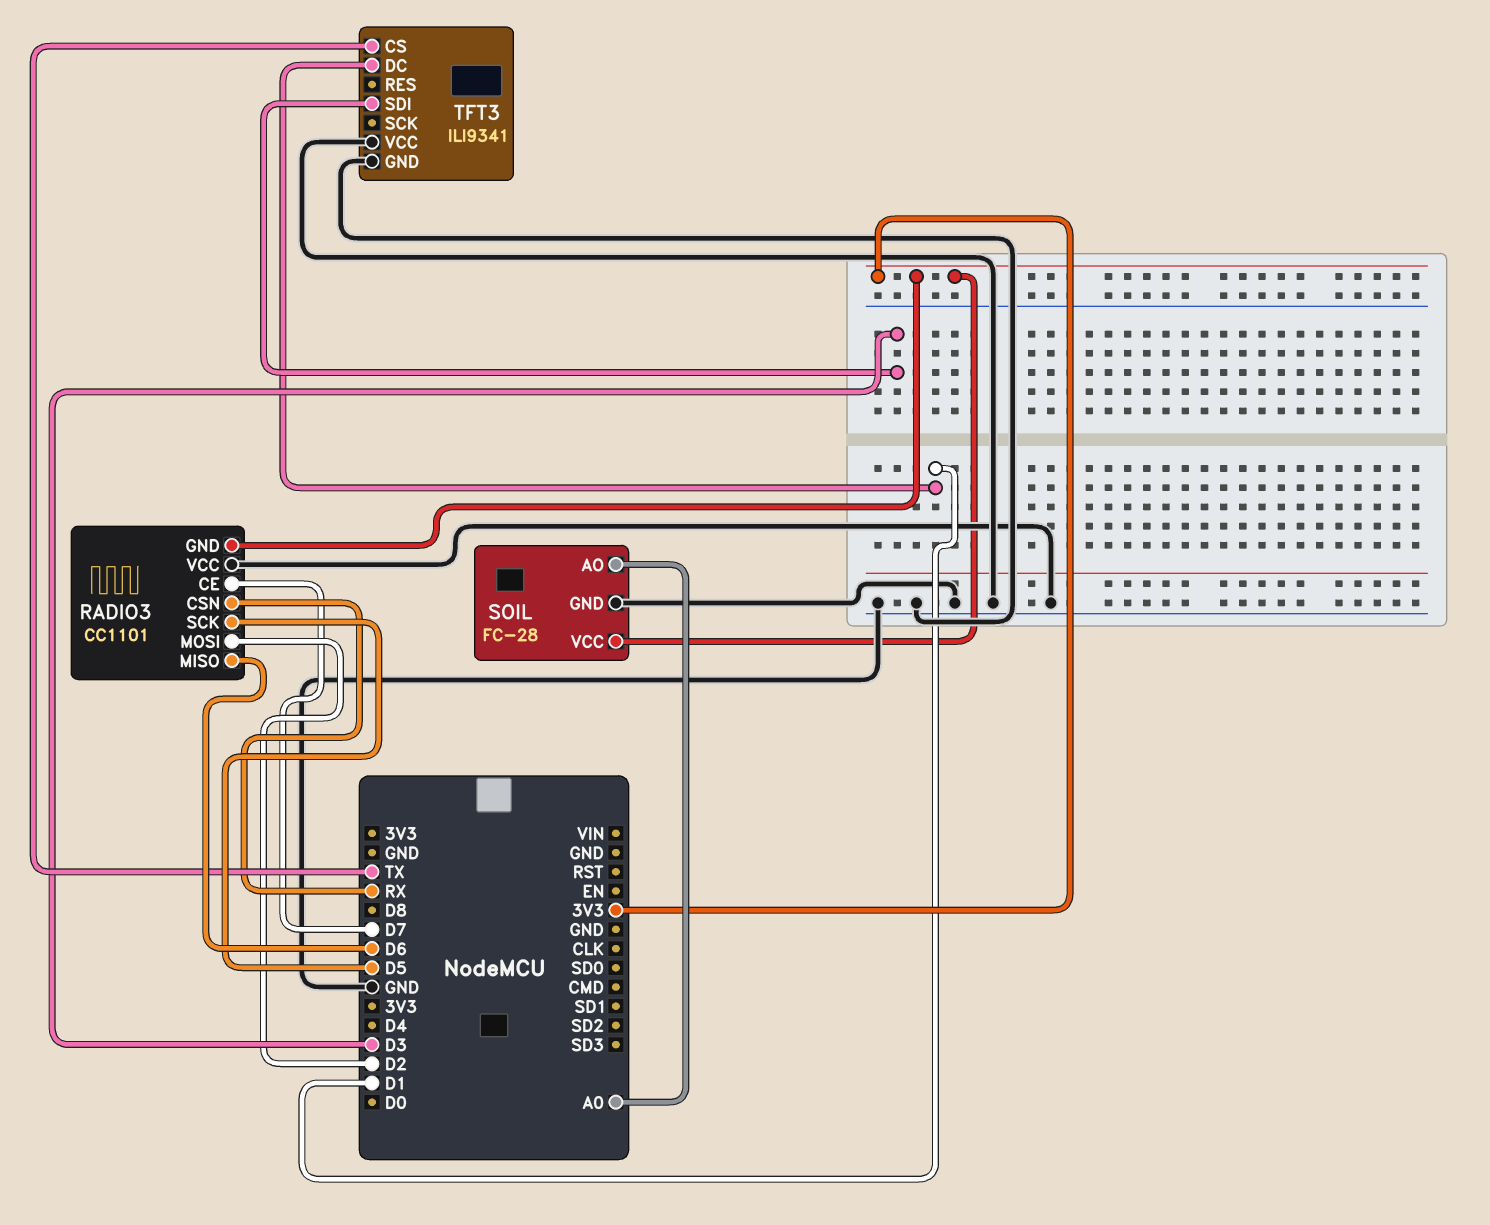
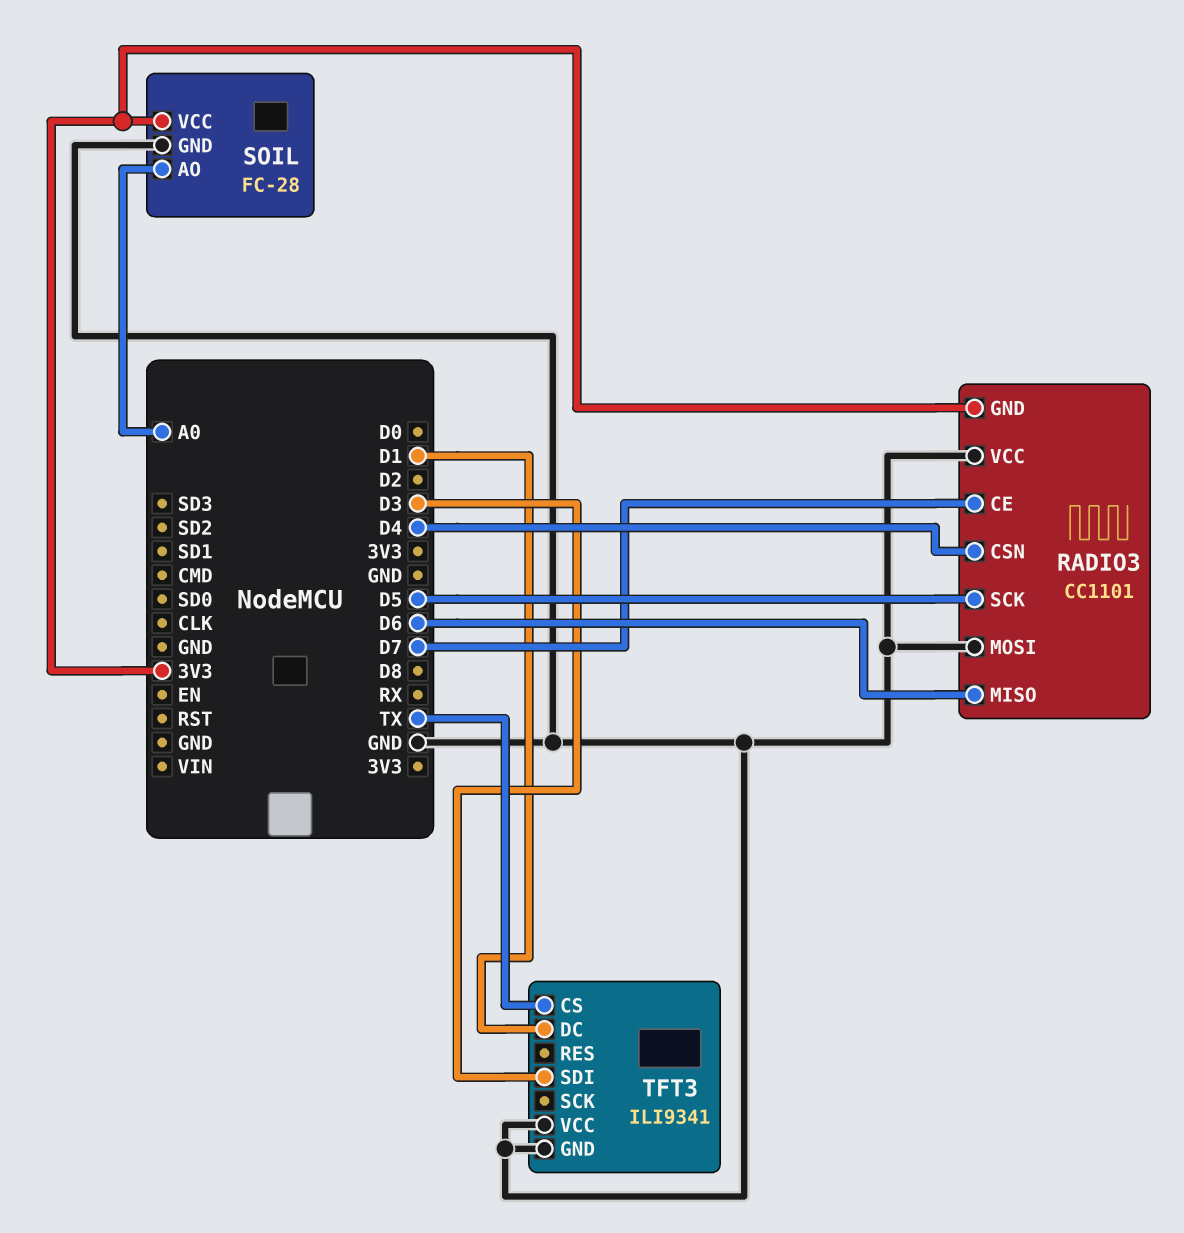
RADIO3 pin CSN: RX -> D4
RADIO3 pin MOSI: D2 -> GND

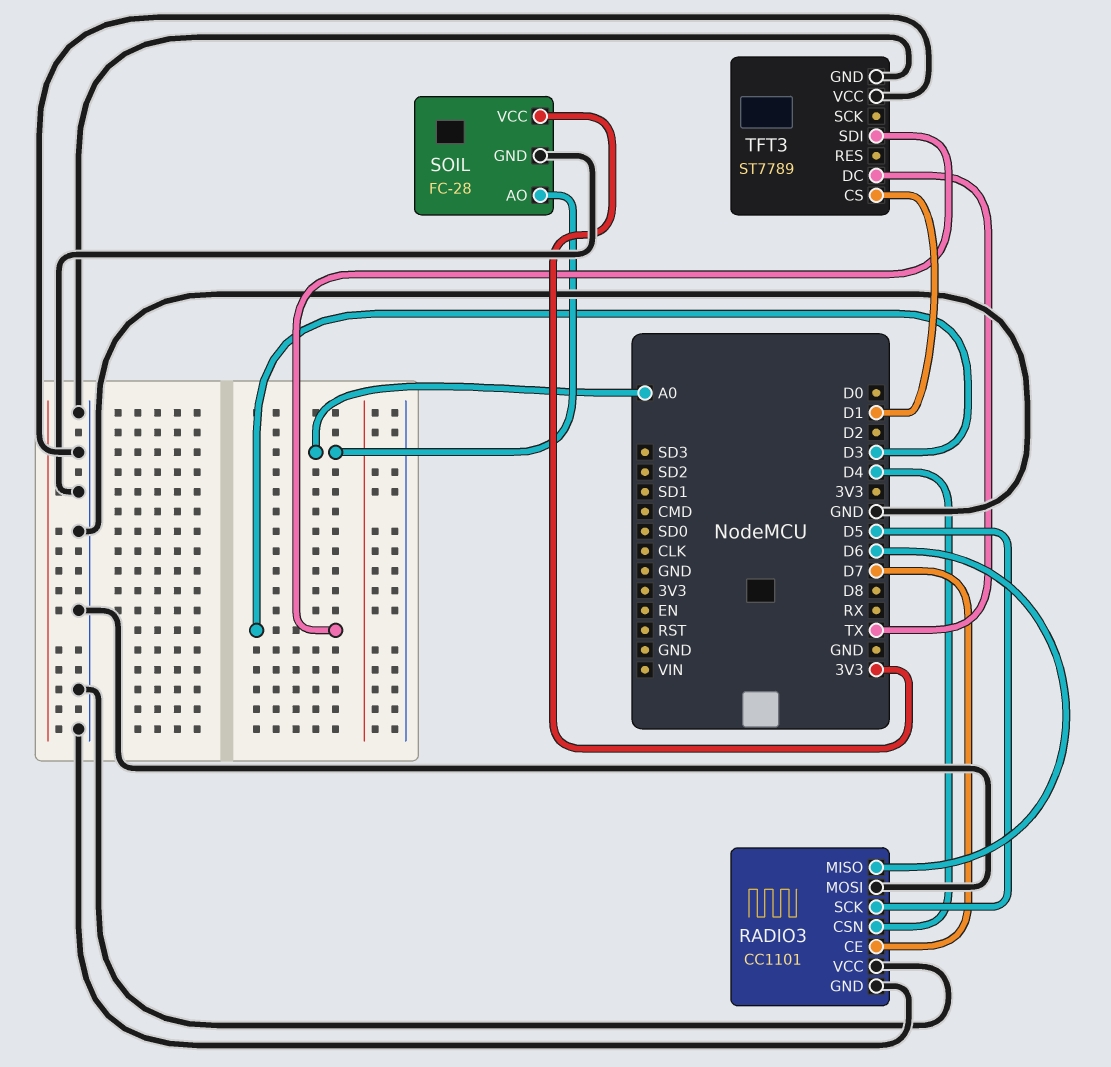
RADIO3 pin GND: 3V3 -> GND
TFT3: ILI9341 -> ST7789
TFT3 pin CS: TX -> D1
TFT3 pin DC: D1 -> TX

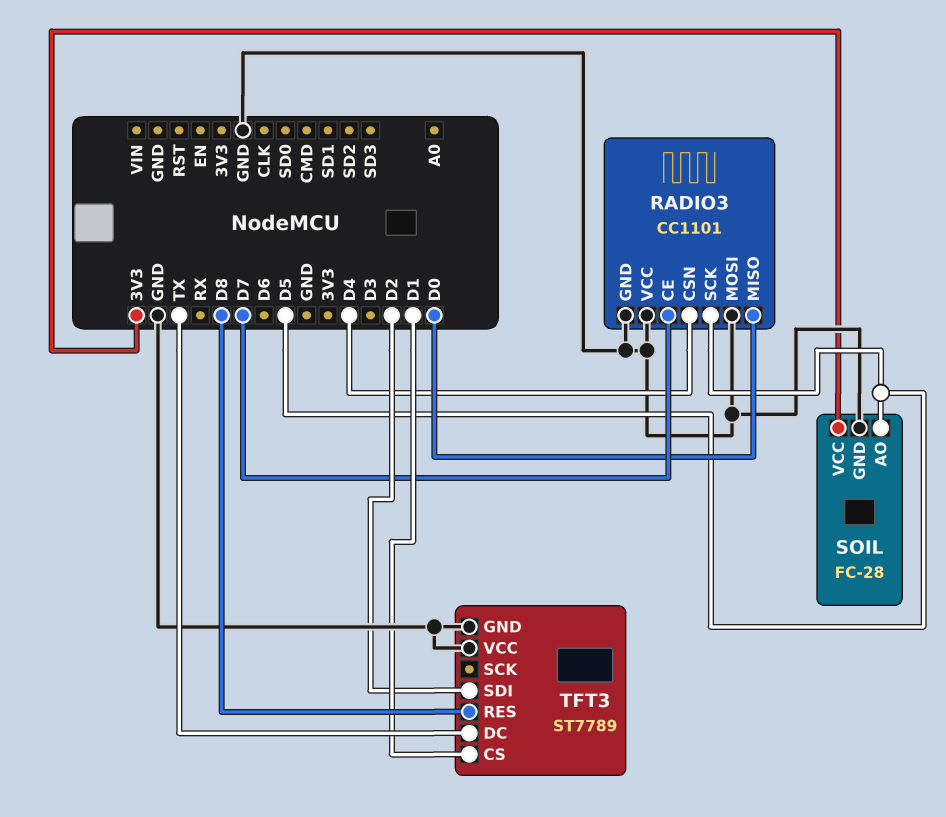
RADIO3 pin MISO: D6 -> D0
SOIL pin AO: A0 -> D5
TFT3 pin RES: none -> D8
TFT3 pin SDI: D3 -> D2

